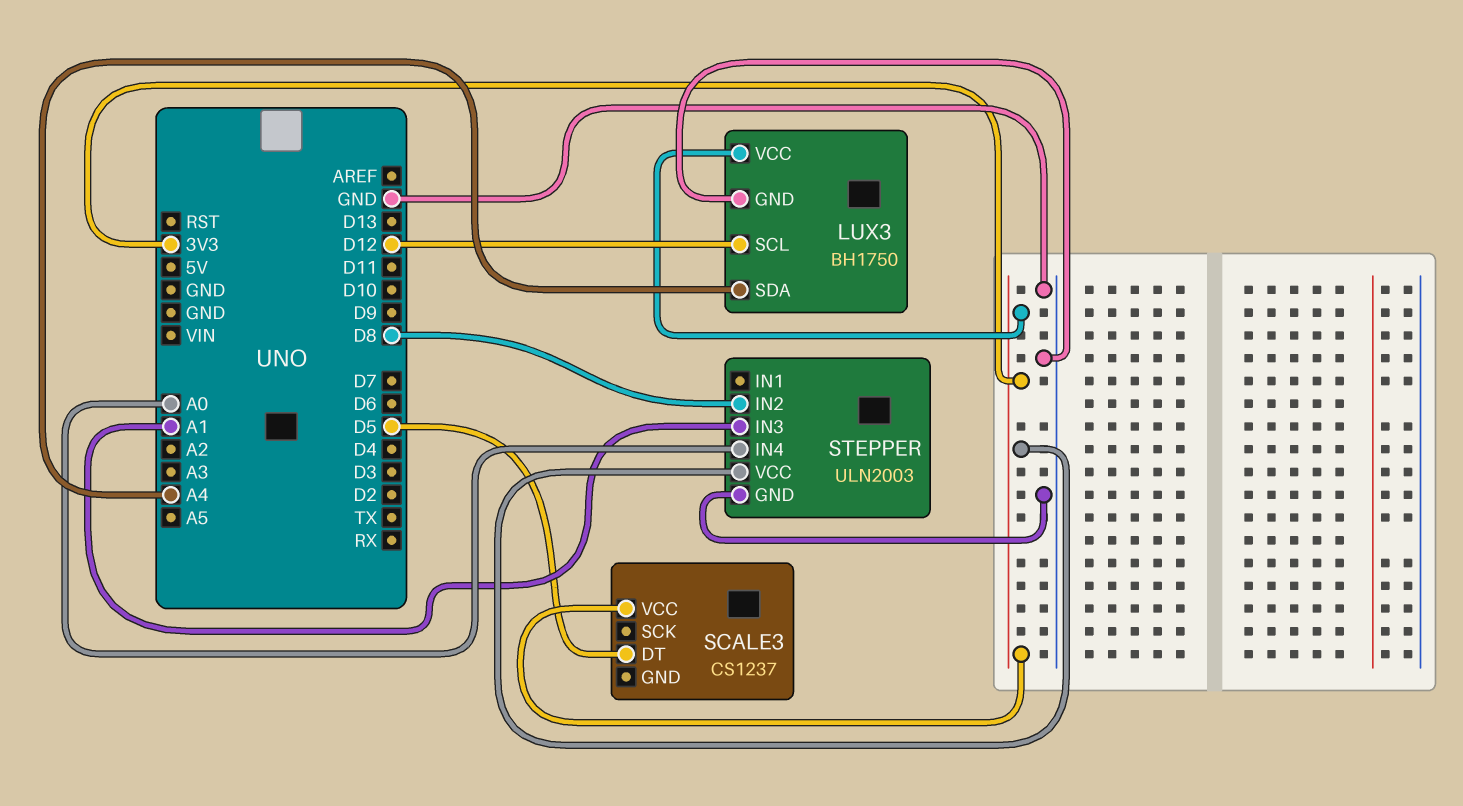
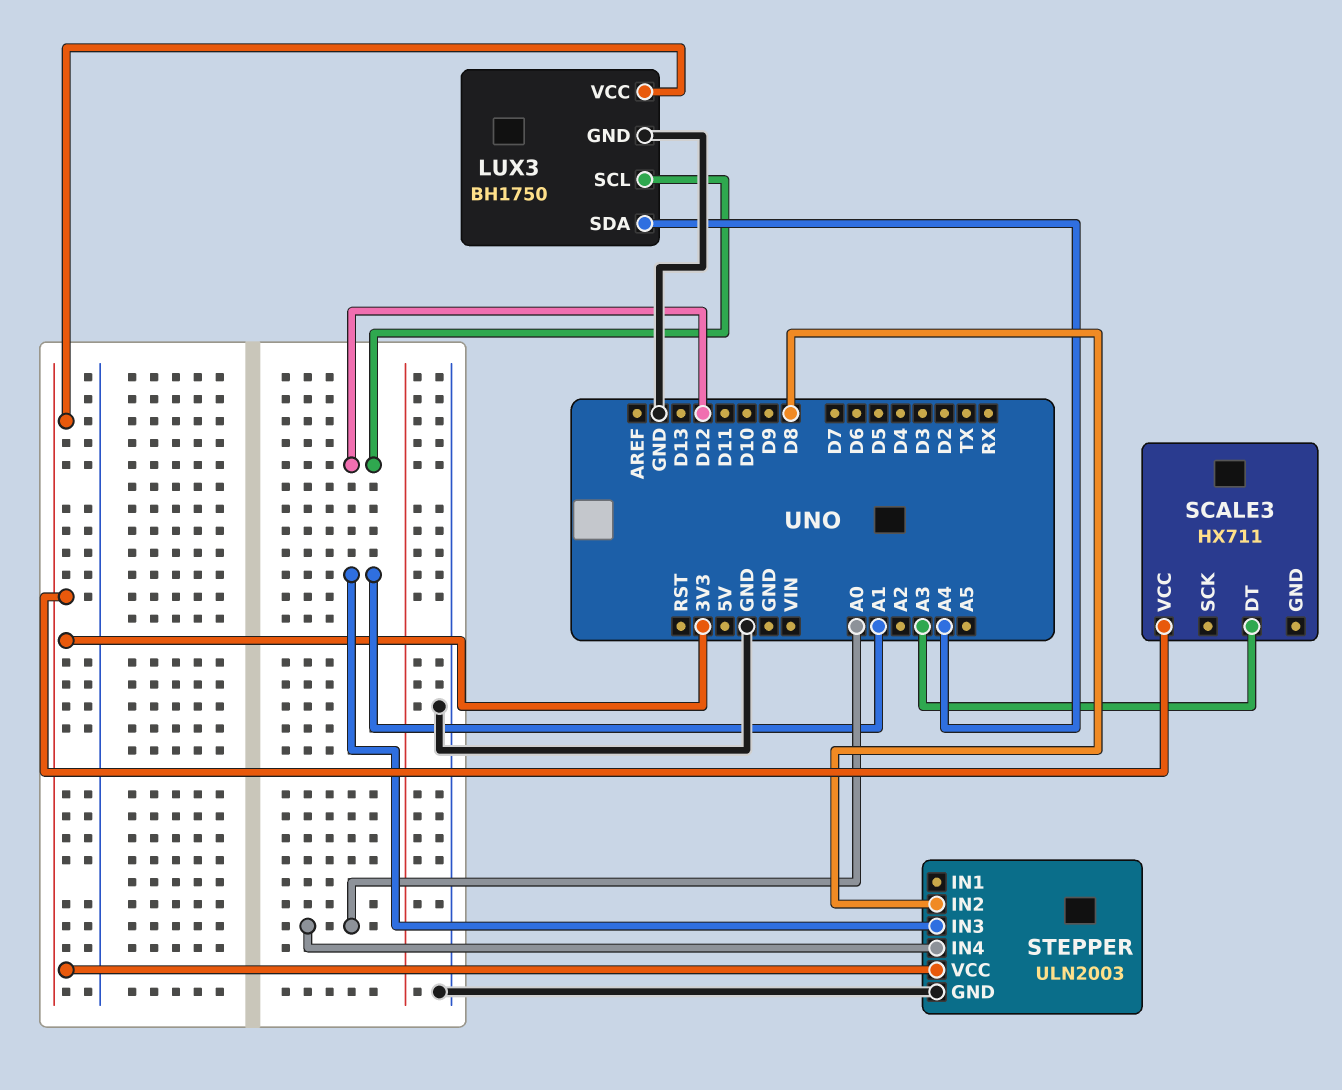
SCALE3: CS1237 -> HX711
SCALE3 pin DT: D5 -> A3

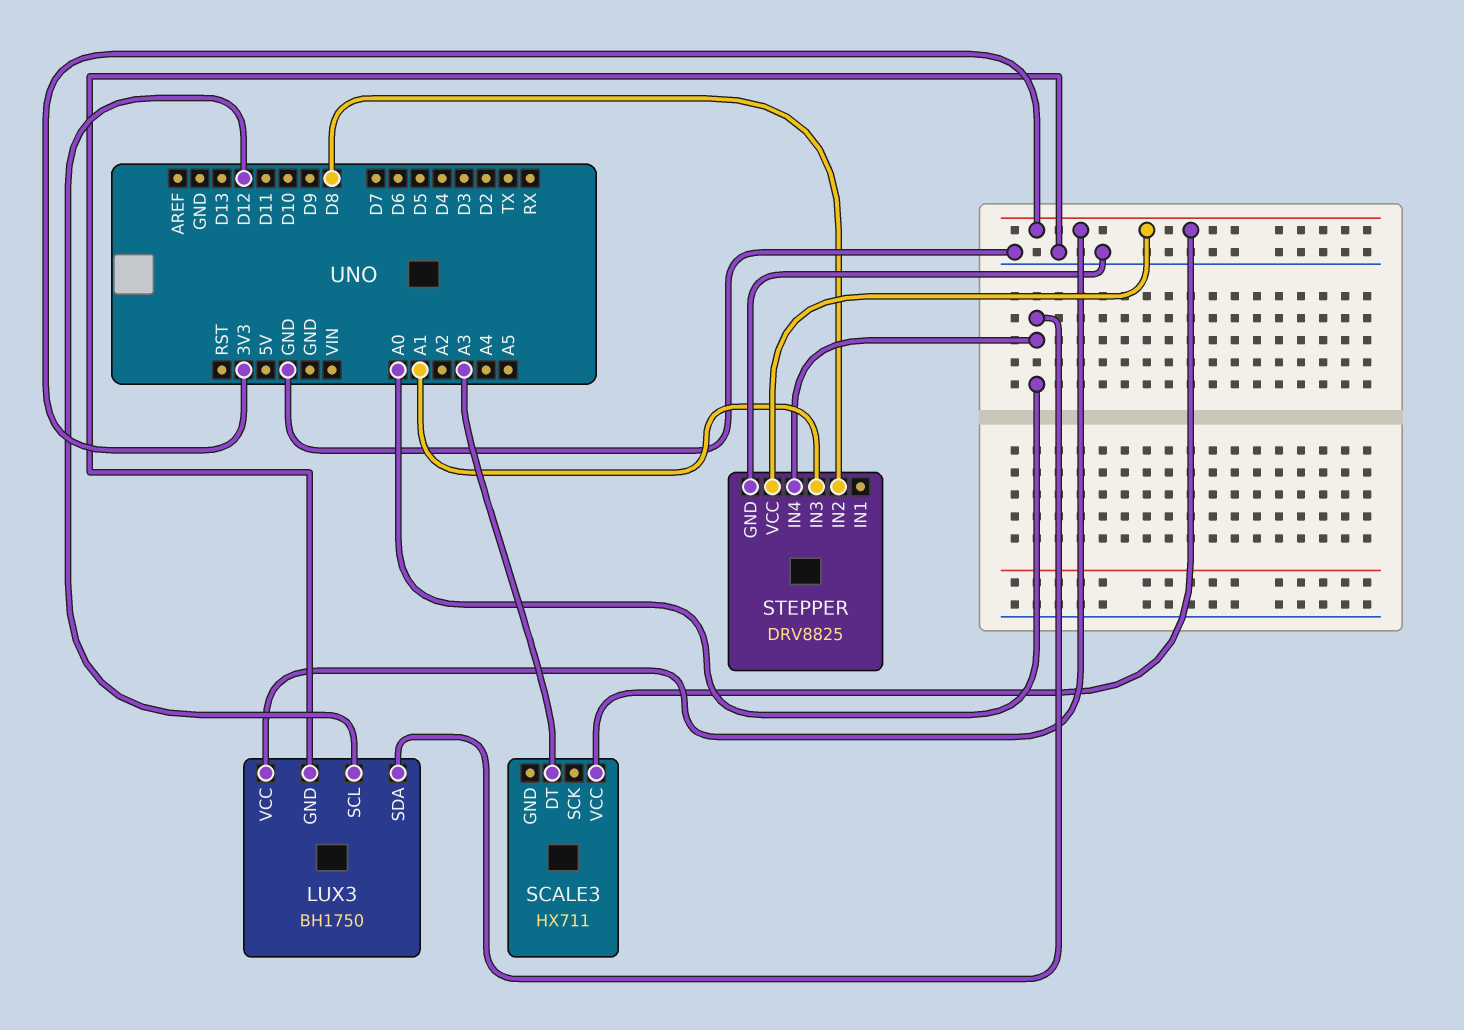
LUX3 pin SDA: A4 -> A0
STEPPER: ULN2003 -> DRV8825

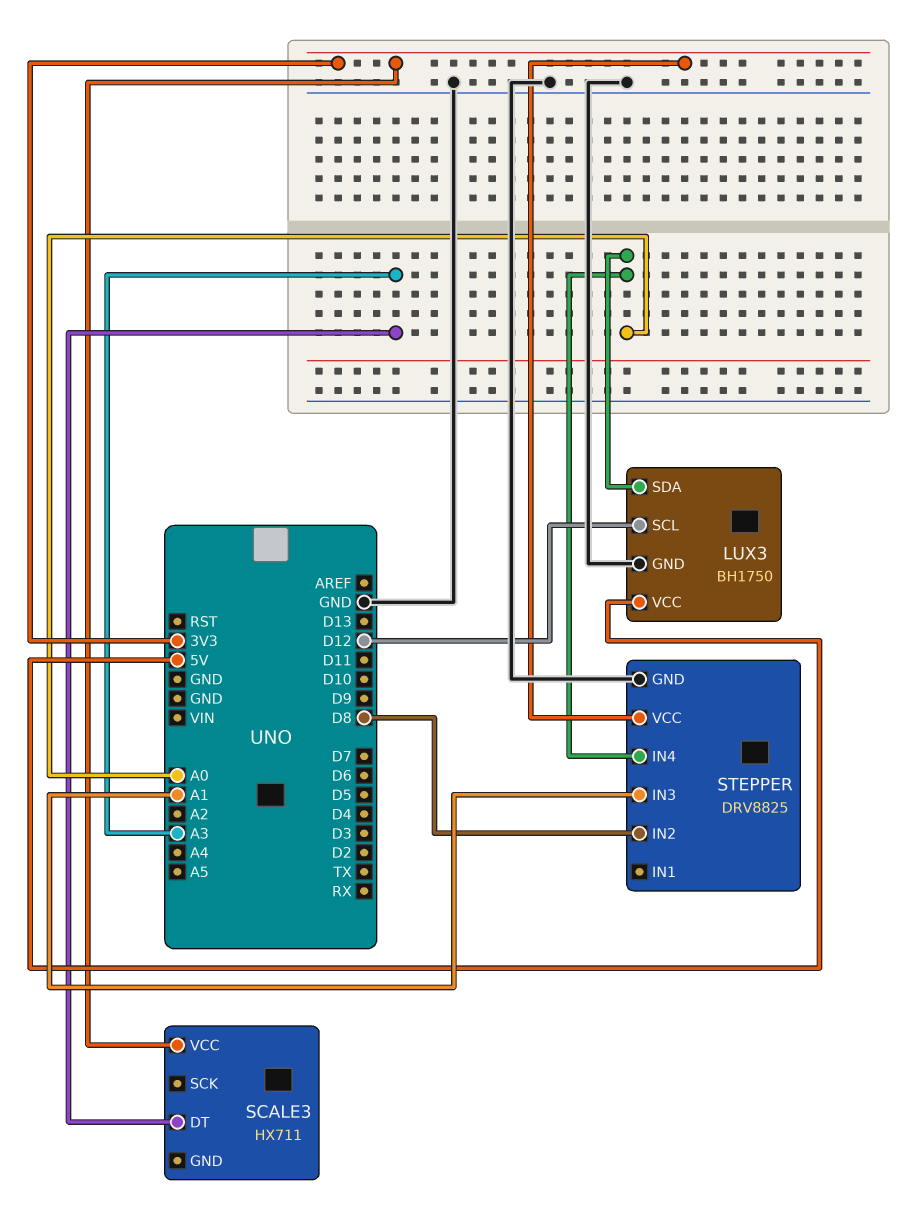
LUX3 pin VCC: 3V3 -> 5V

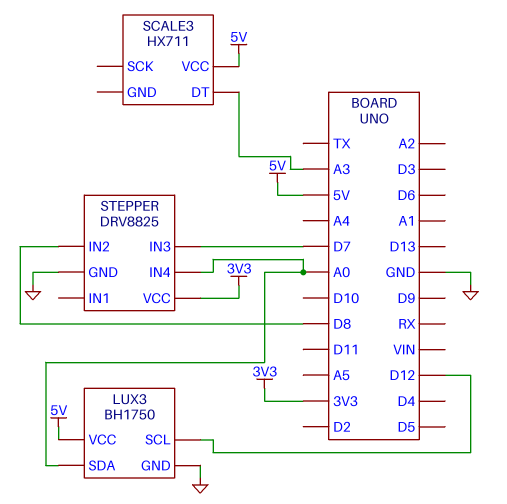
SCALE3 pin VCC: 3V3 -> 5V
STEPPER pin IN3: A1 -> D7

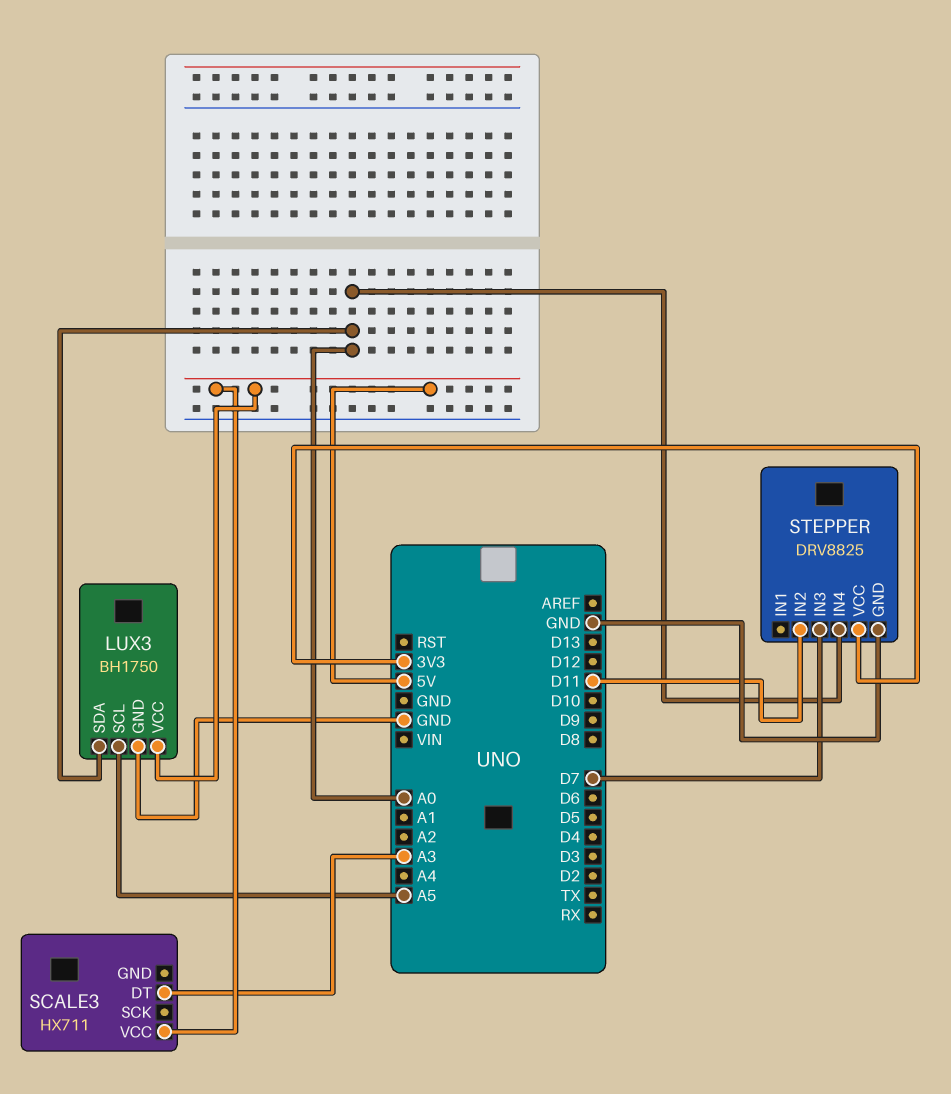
LUX3 pin SCL: D12 -> A5
STEPPER pin IN2: D8 -> D11

